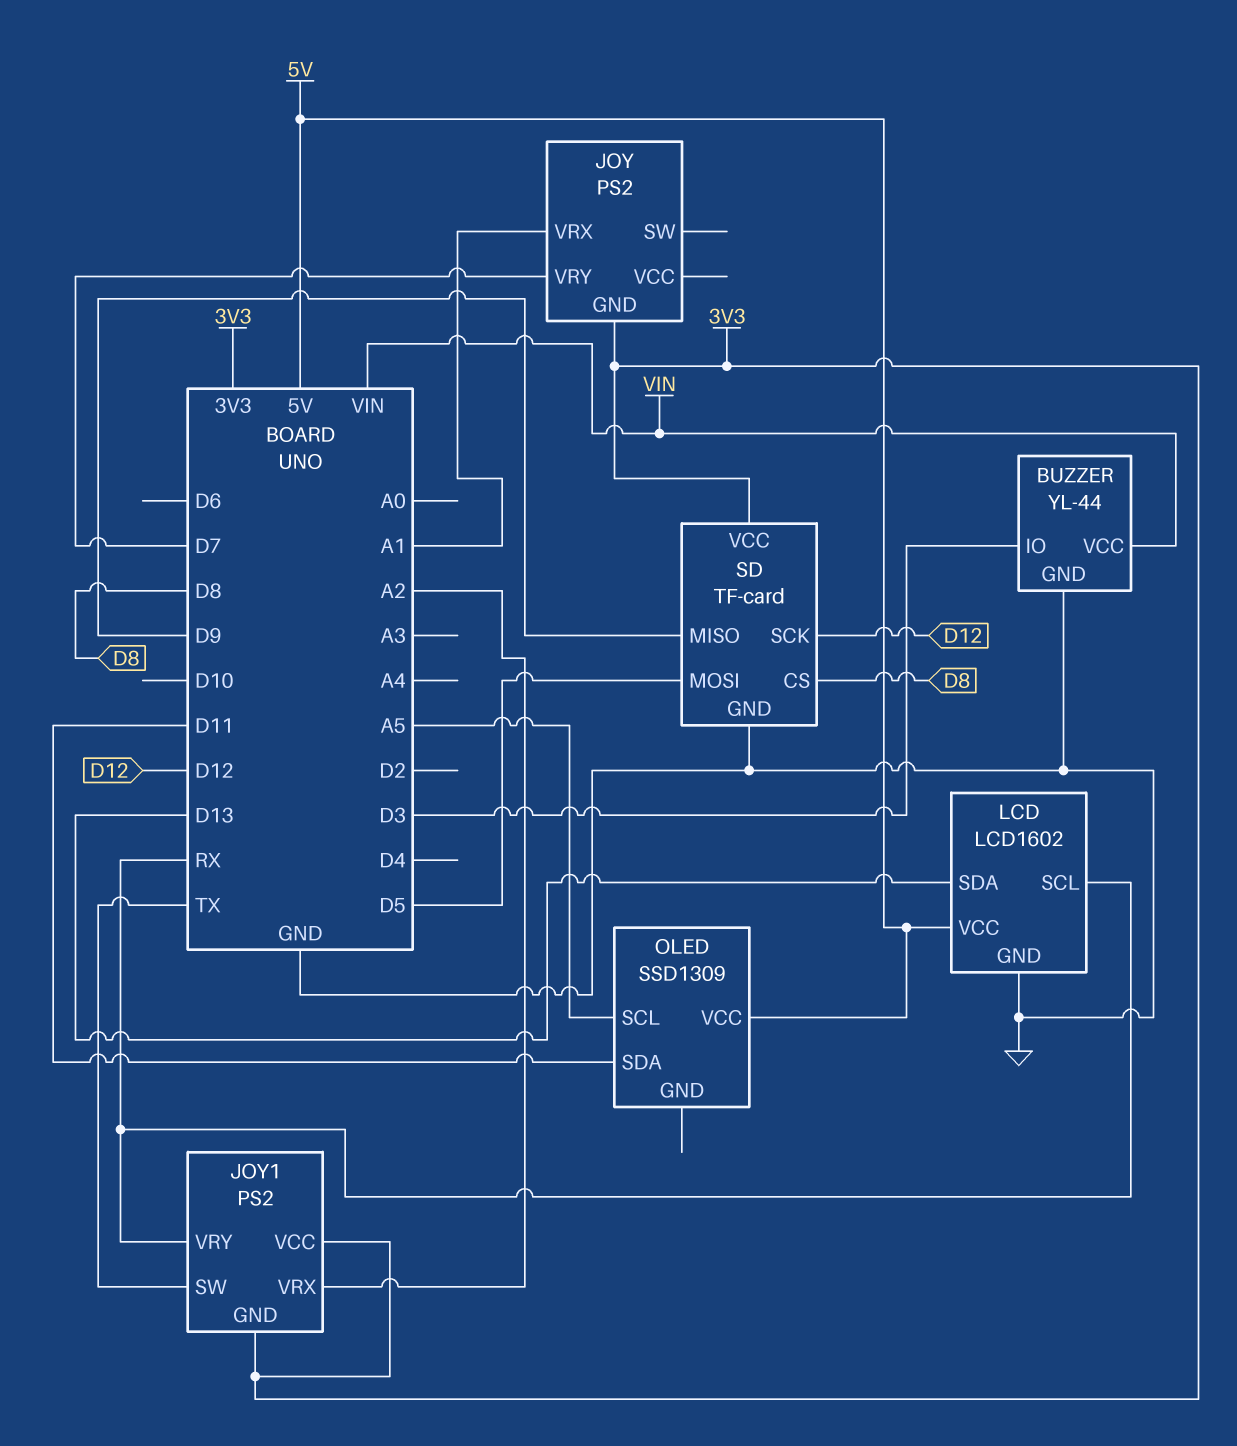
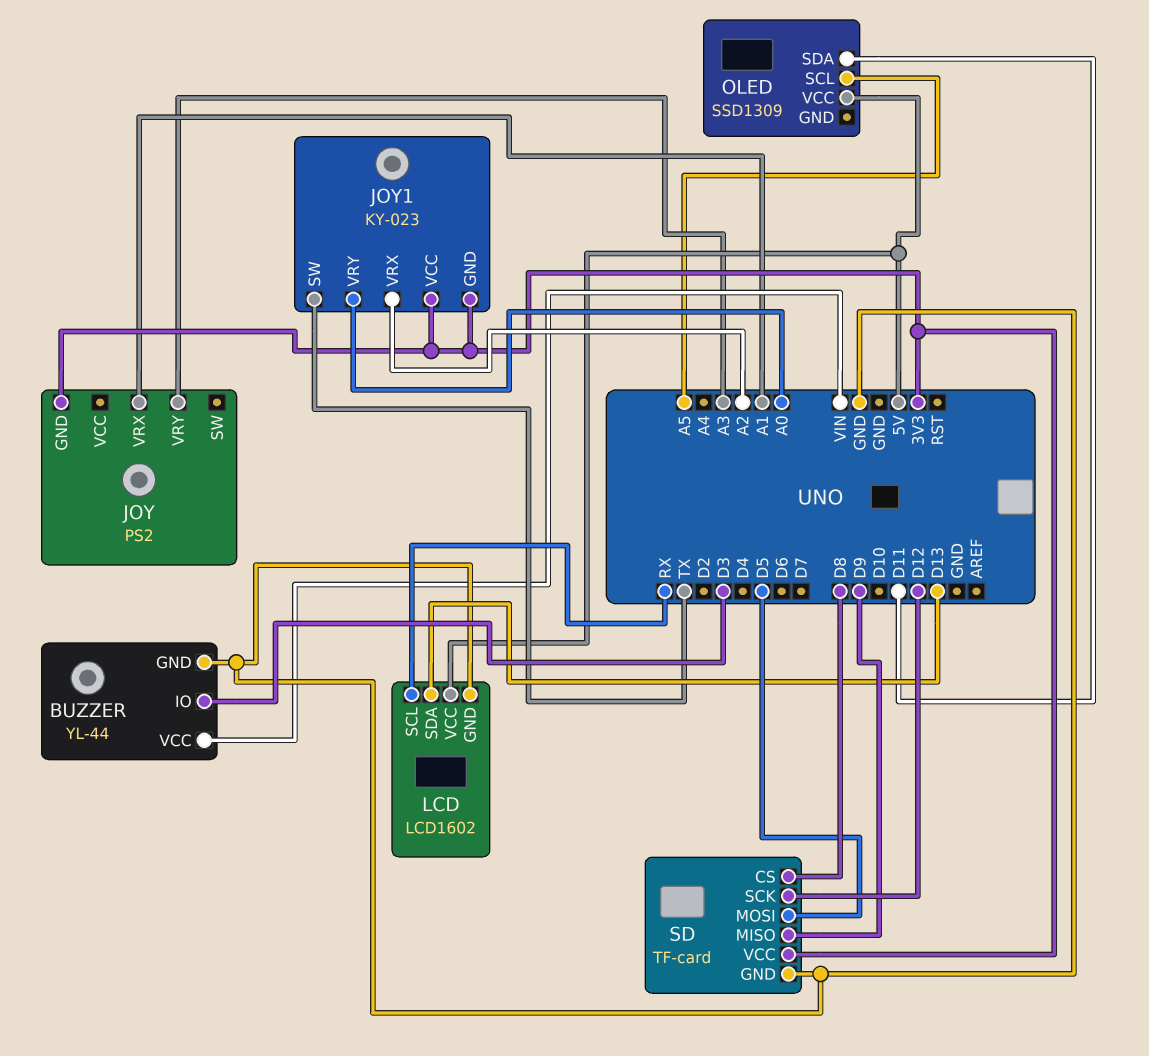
JOY pin VRY: D7 -> A3
JOY1: PS2 -> KY-023
JOY1 pin VRY: RX -> A0

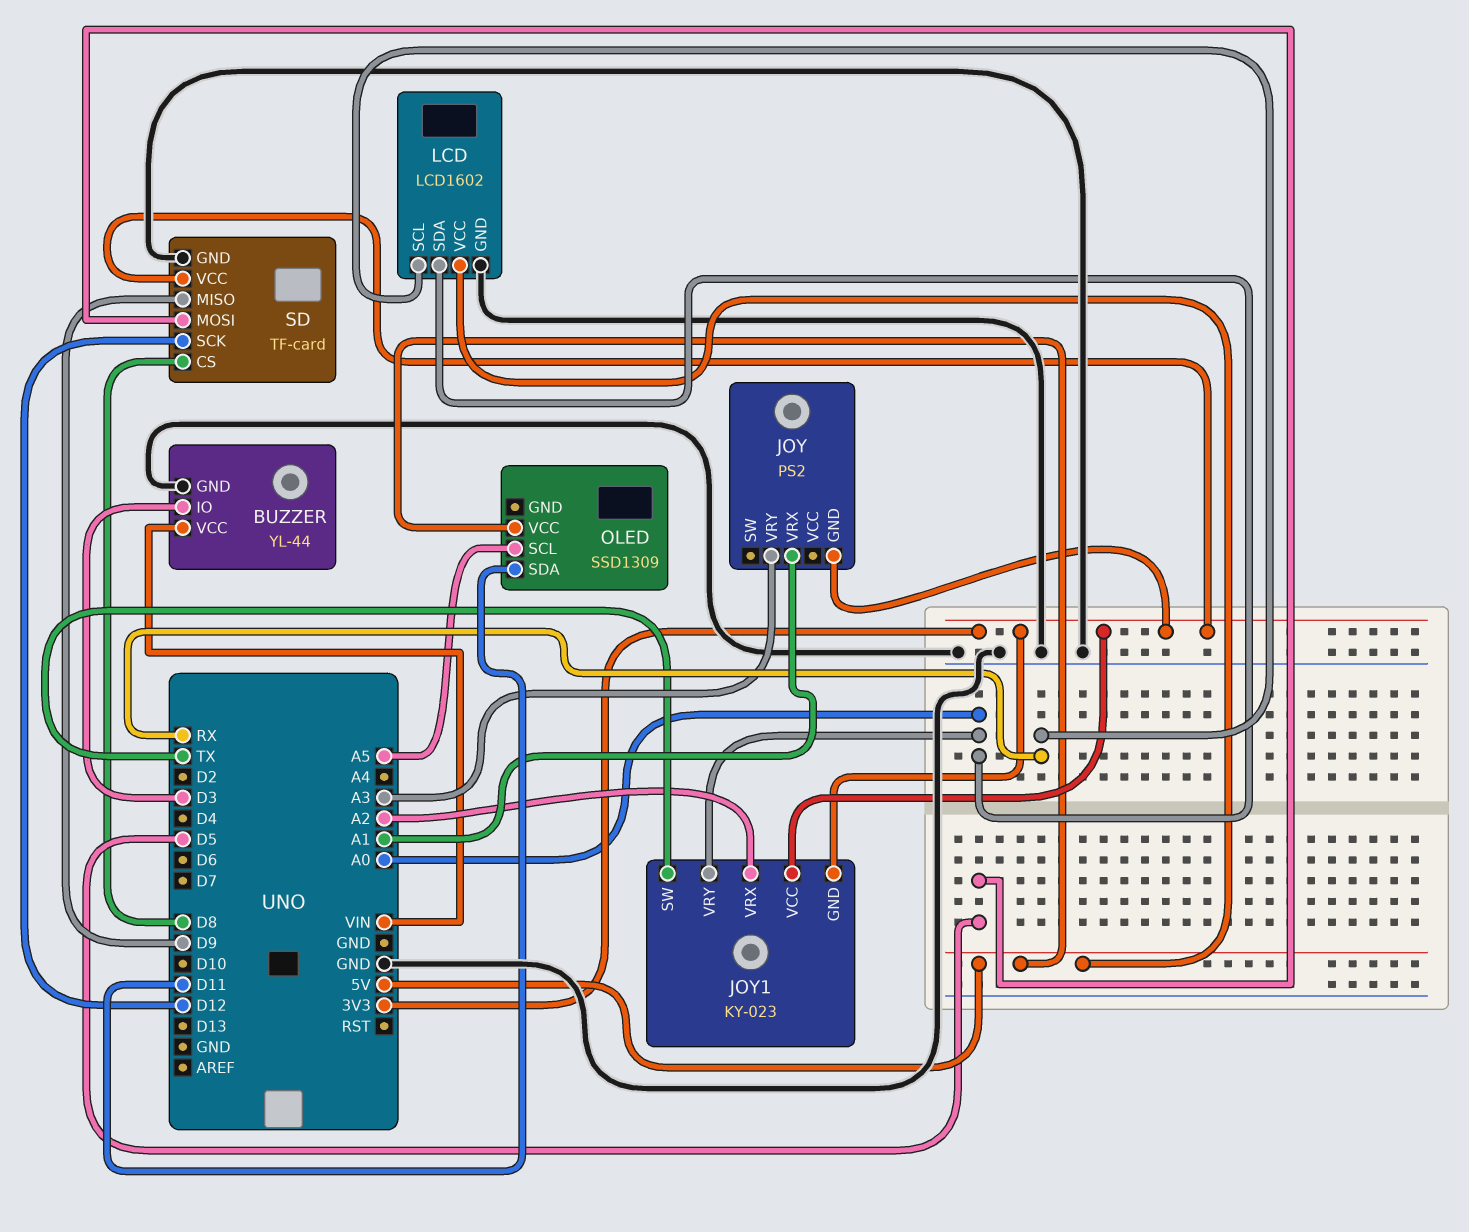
LCD pin SDA: D13 -> A0

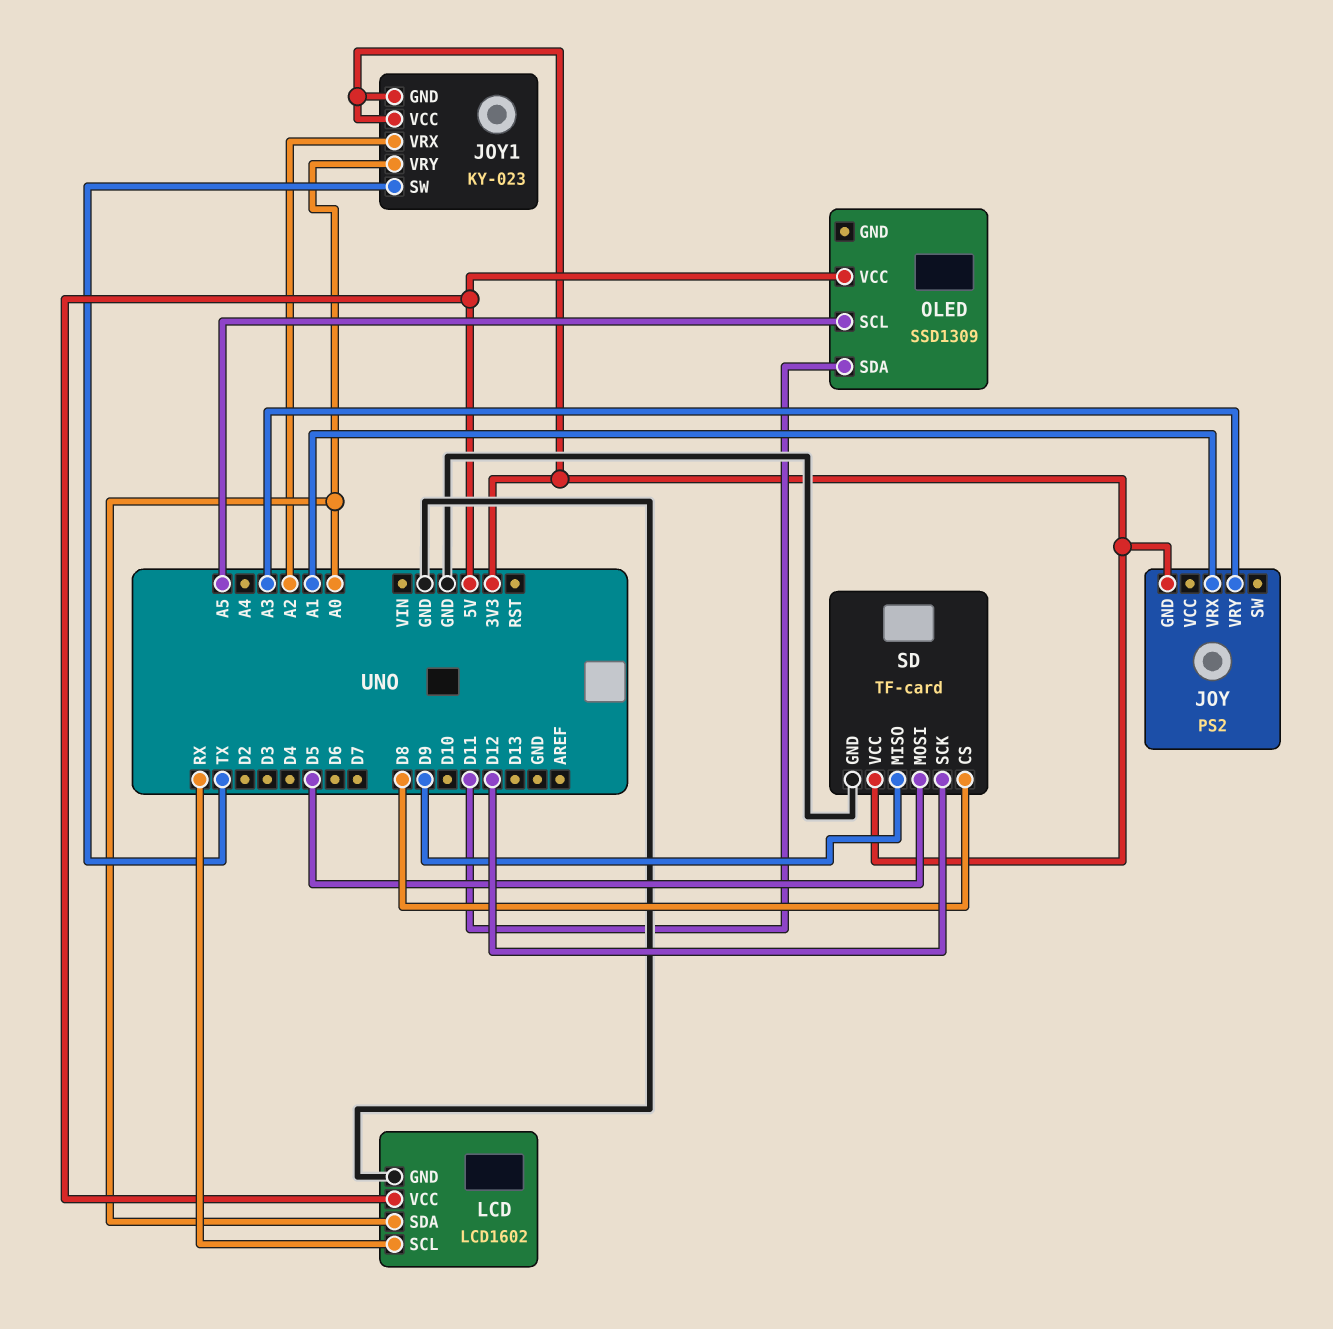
BUZZER: YL-44 -> none
BUZZER pin GND: GND -> none
BUZZER pin IO: D3 -> none
BUZZER pin VCC: VIN -> none

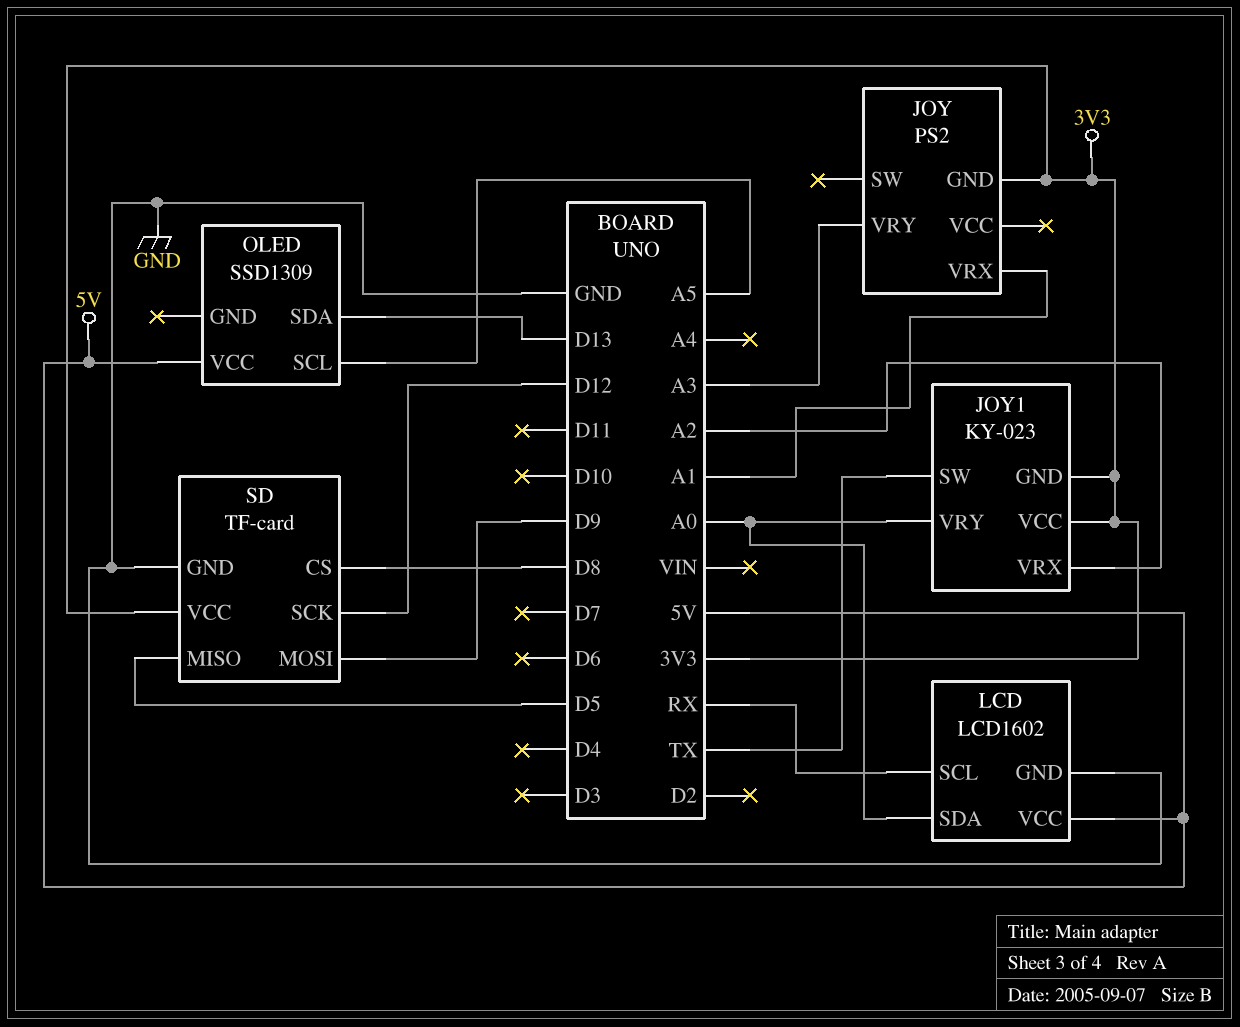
OLED pin SDA: D11 -> D13
SD pin MISO: D9 -> D5
SD pin MOSI: D5 -> D9

